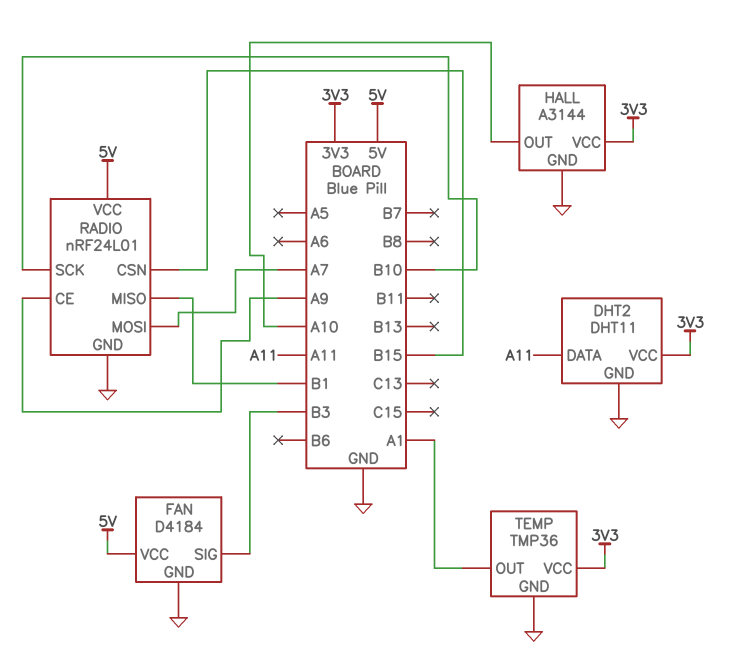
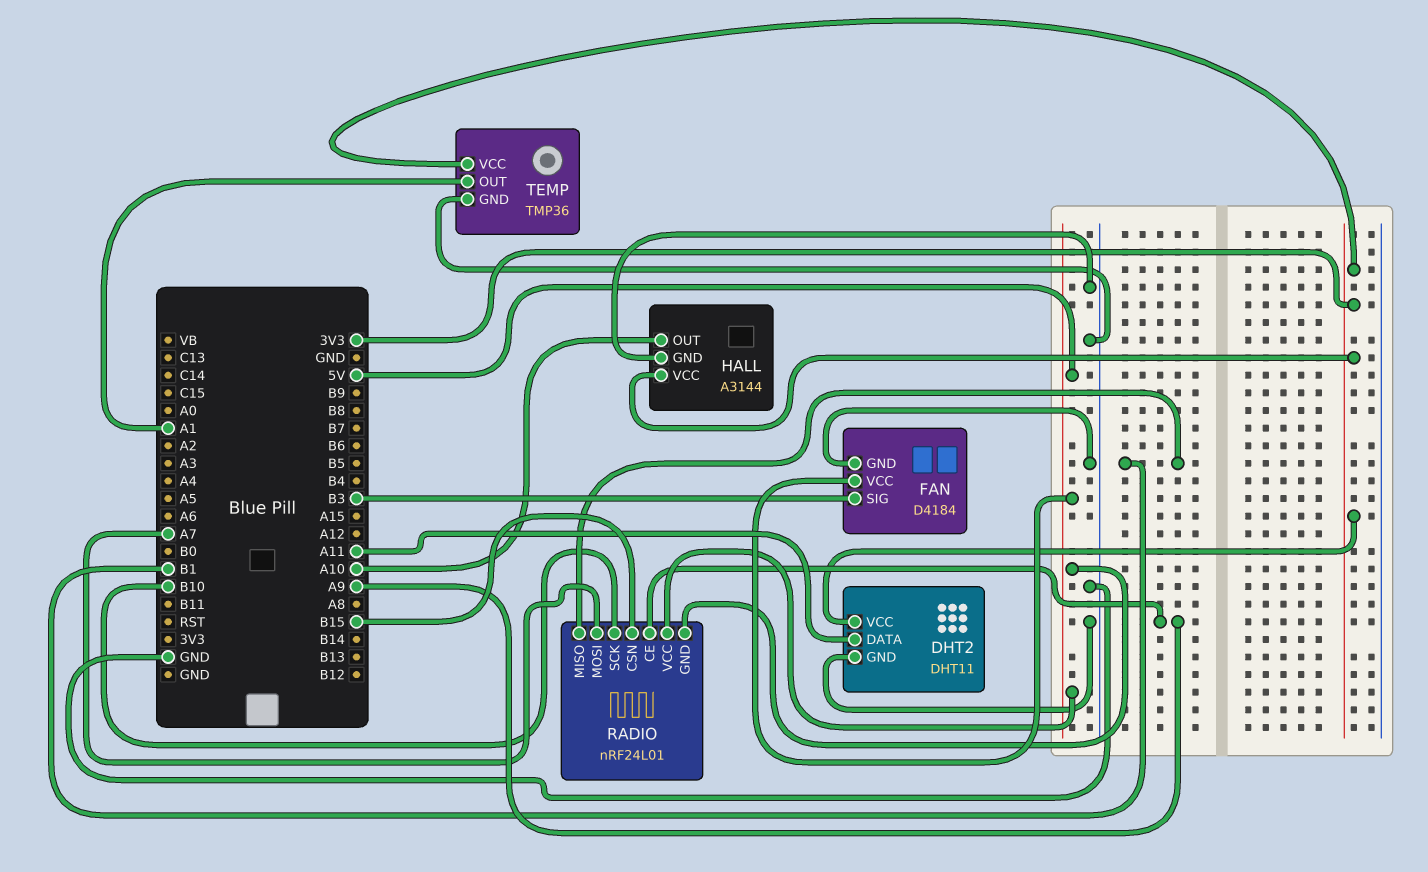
RADIO pin GND: GND -> 5V

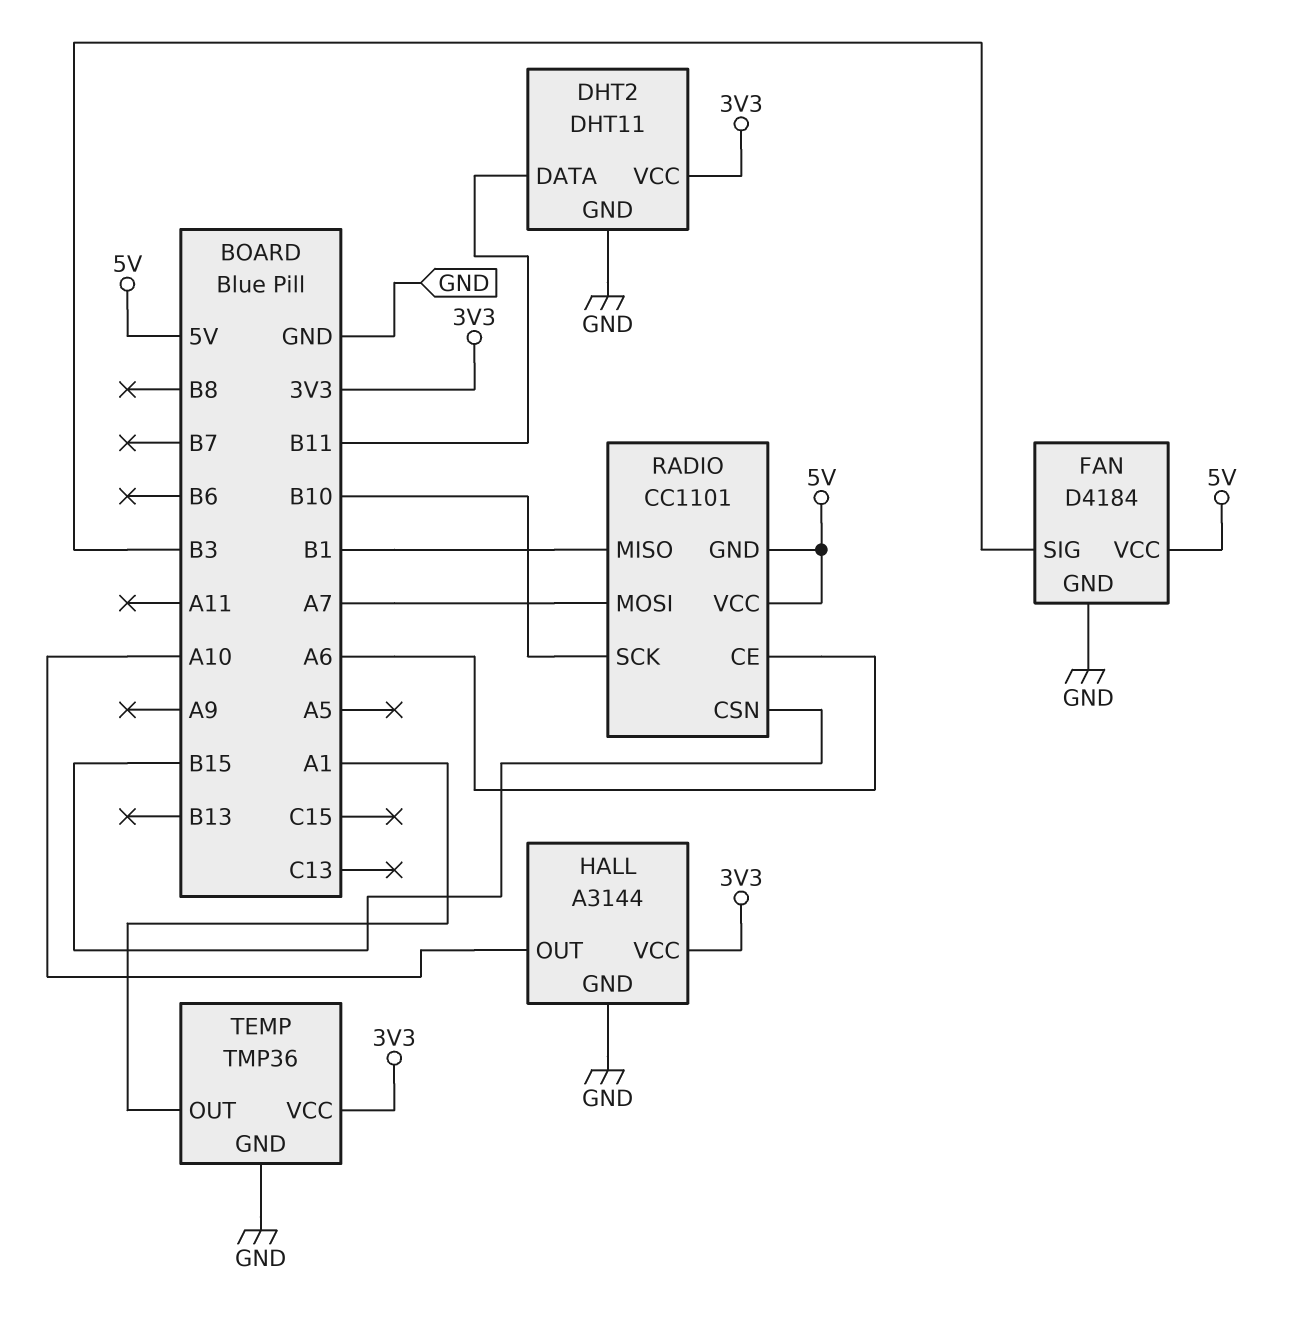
DHT2 pin DATA: A11 -> B11
RADIO: nRF24L01 -> CC1101
RADIO pin CE: A9 -> A6

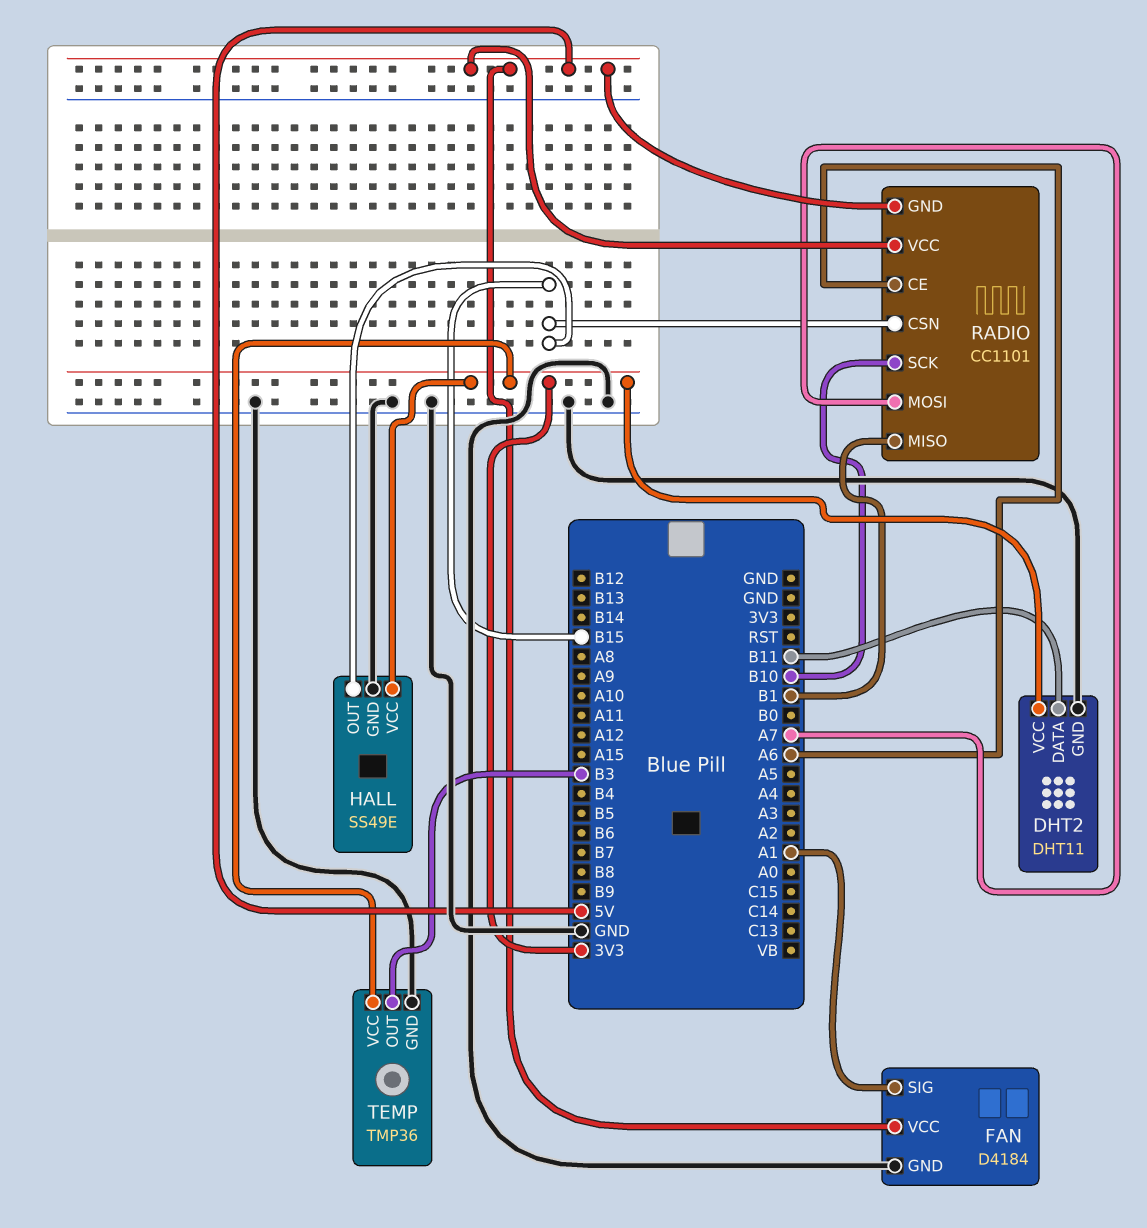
FAN pin SIG: B3 -> A1
HALL: A3144 -> SS49E
HALL pin OUT: A10 -> B15
TEMP pin OUT: A1 -> B3

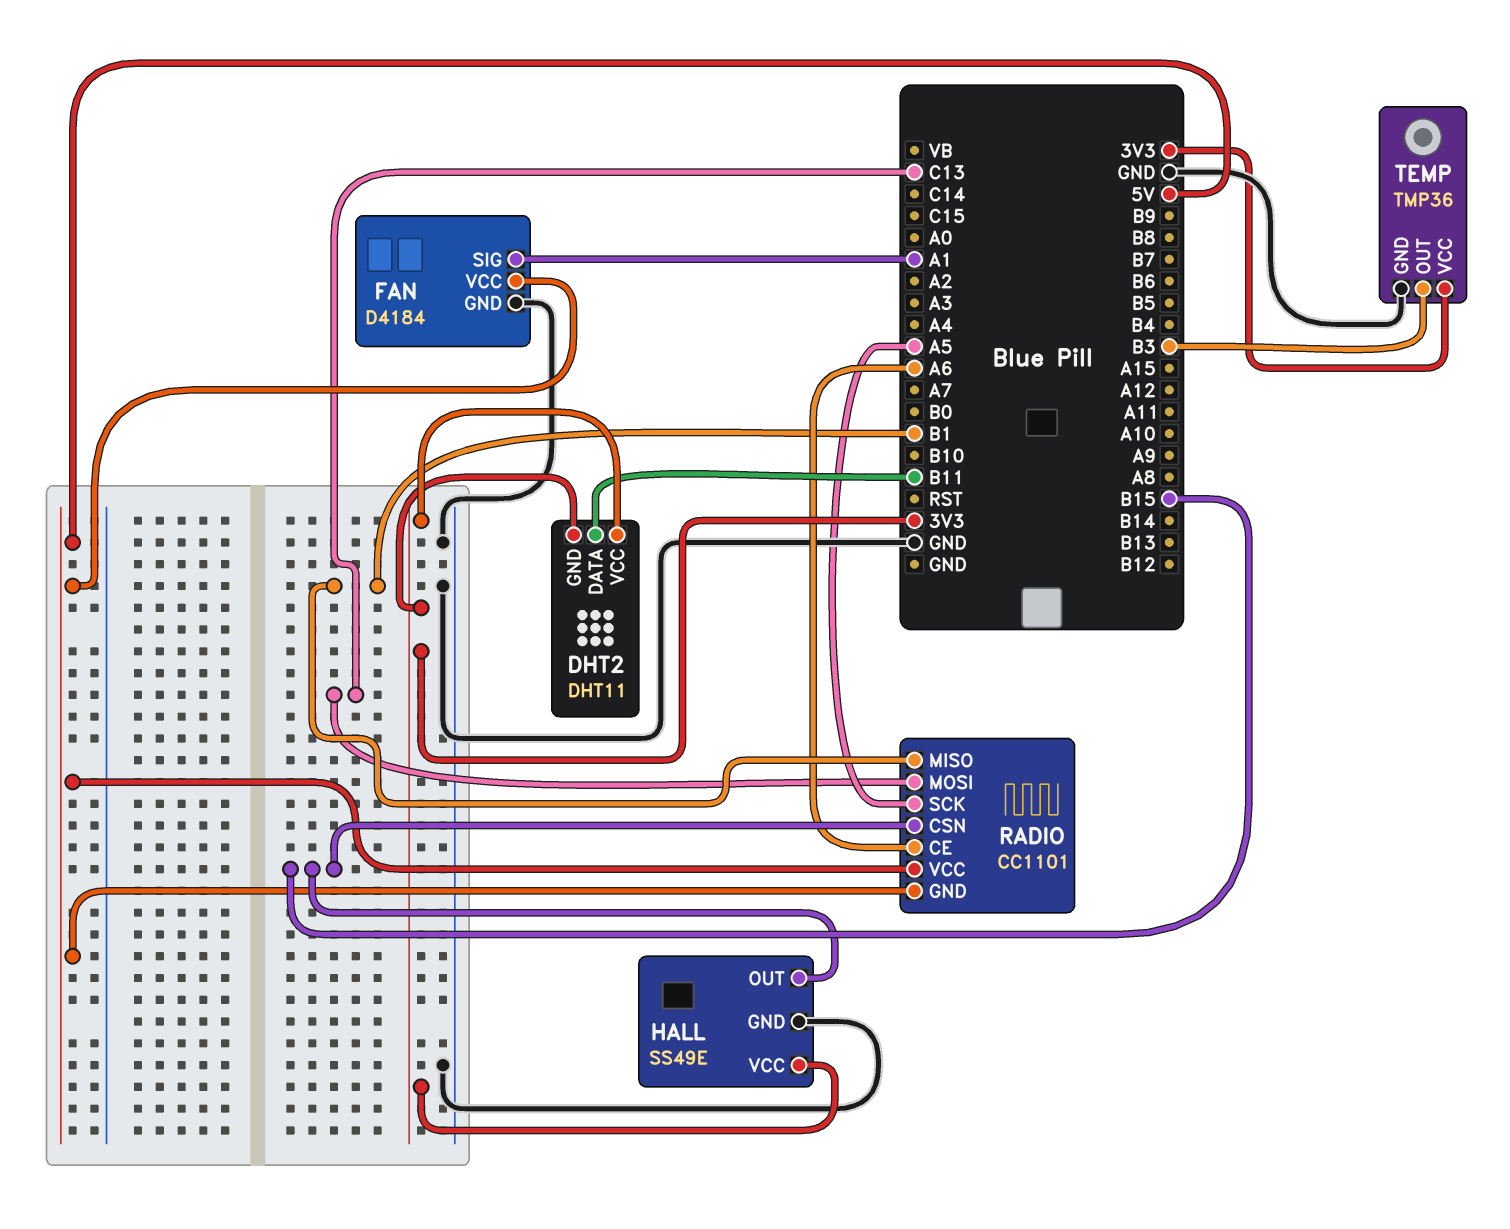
DHT2 pin GND: GND -> 3V3
RADIO pin MOSI: A7 -> C13
RADIO pin SCK: B10 -> A5

